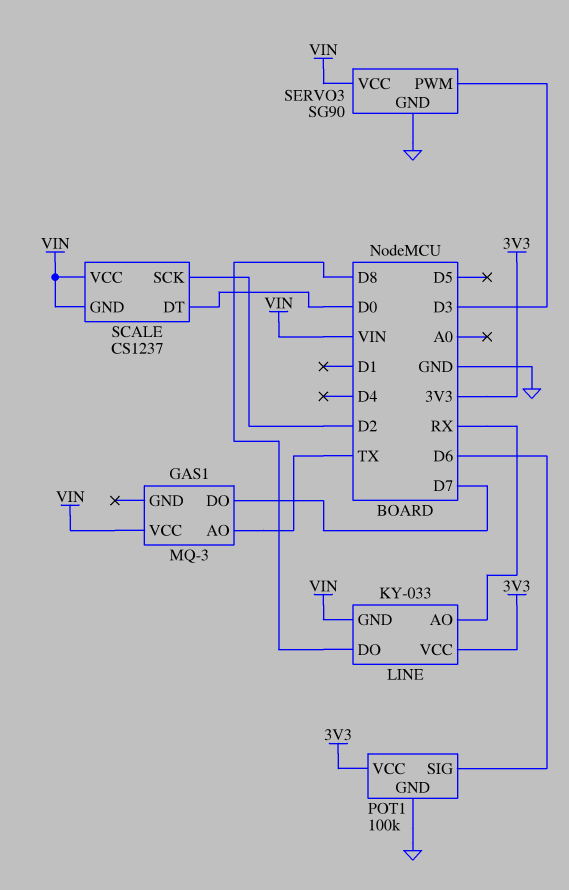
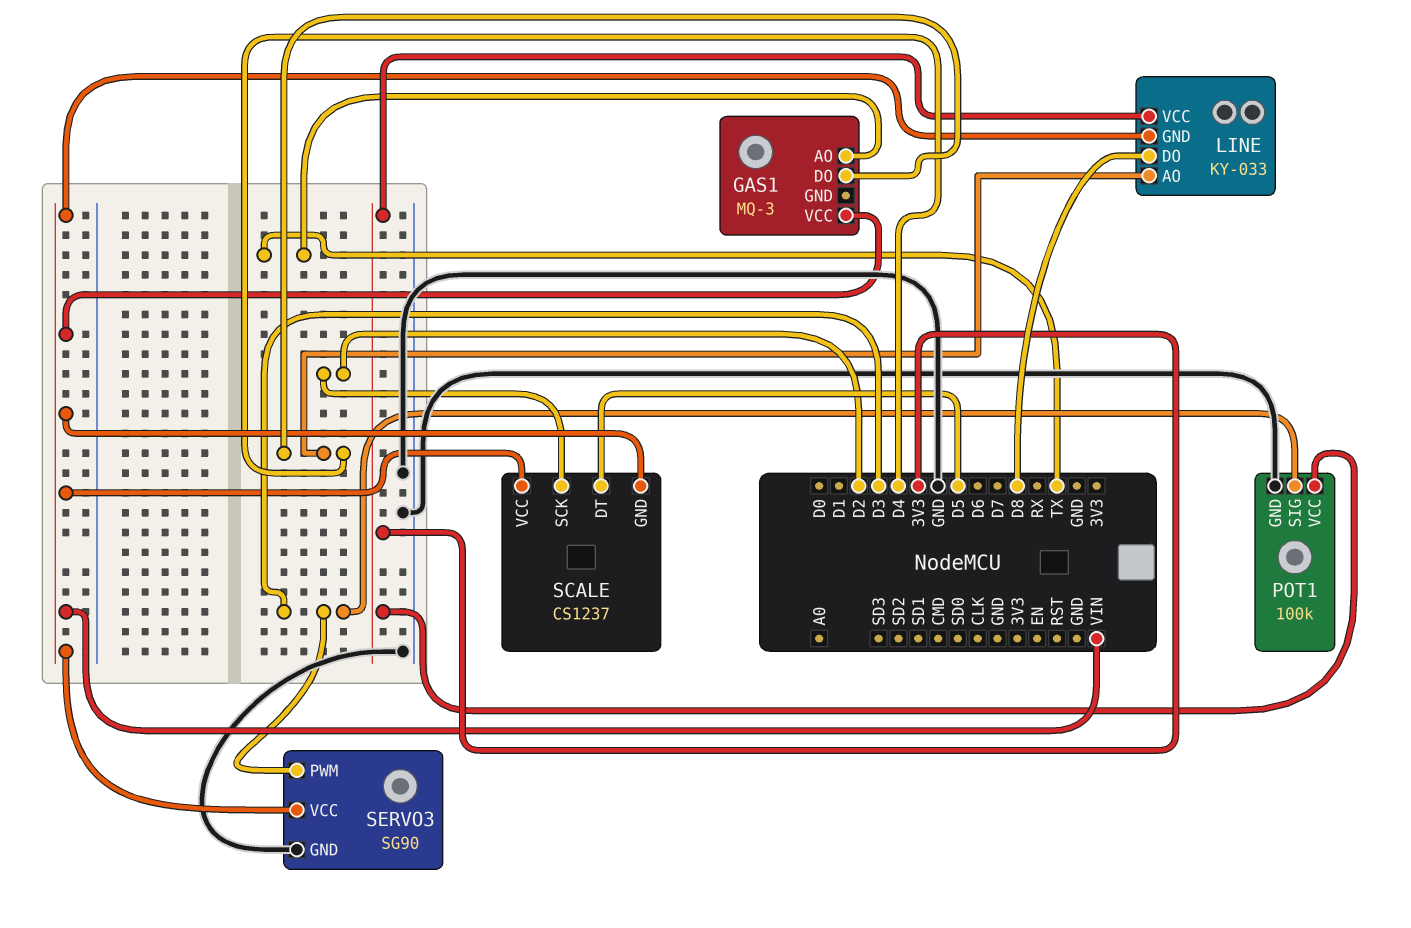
GAS1 pin DO: D7 -> D4
LINE pin AO: RX -> D4
POT1 pin SIG: D6 -> D3
SCALE pin DT: D0 -> D5

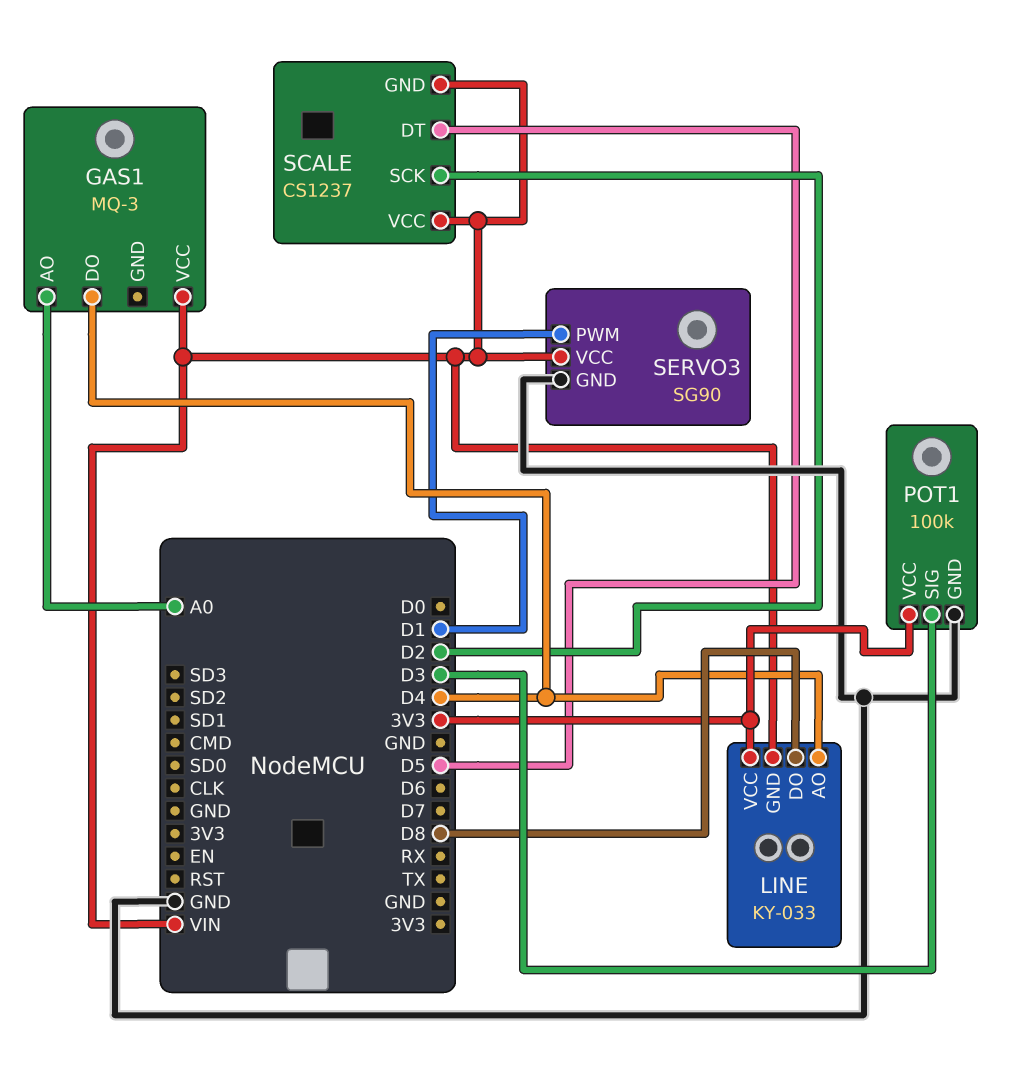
GAS1 pin AO: TX -> A0
SERVO3 pin PWM: D3 -> D1

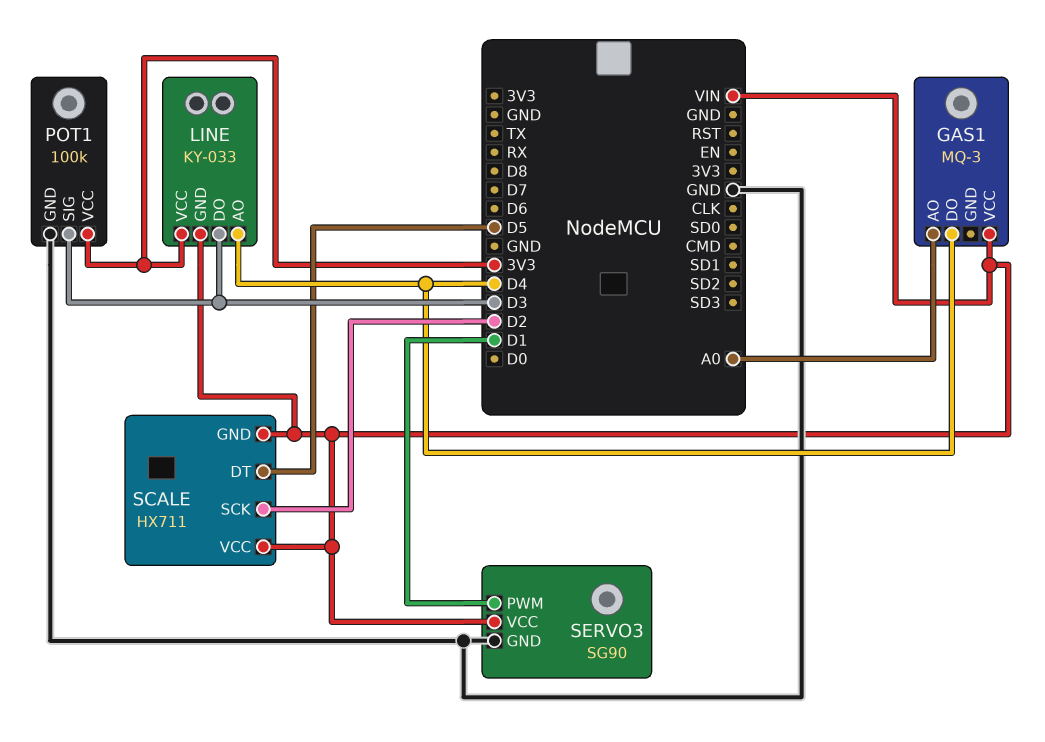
LINE pin DO: D8 -> D3
SCALE: CS1237 -> HX711

